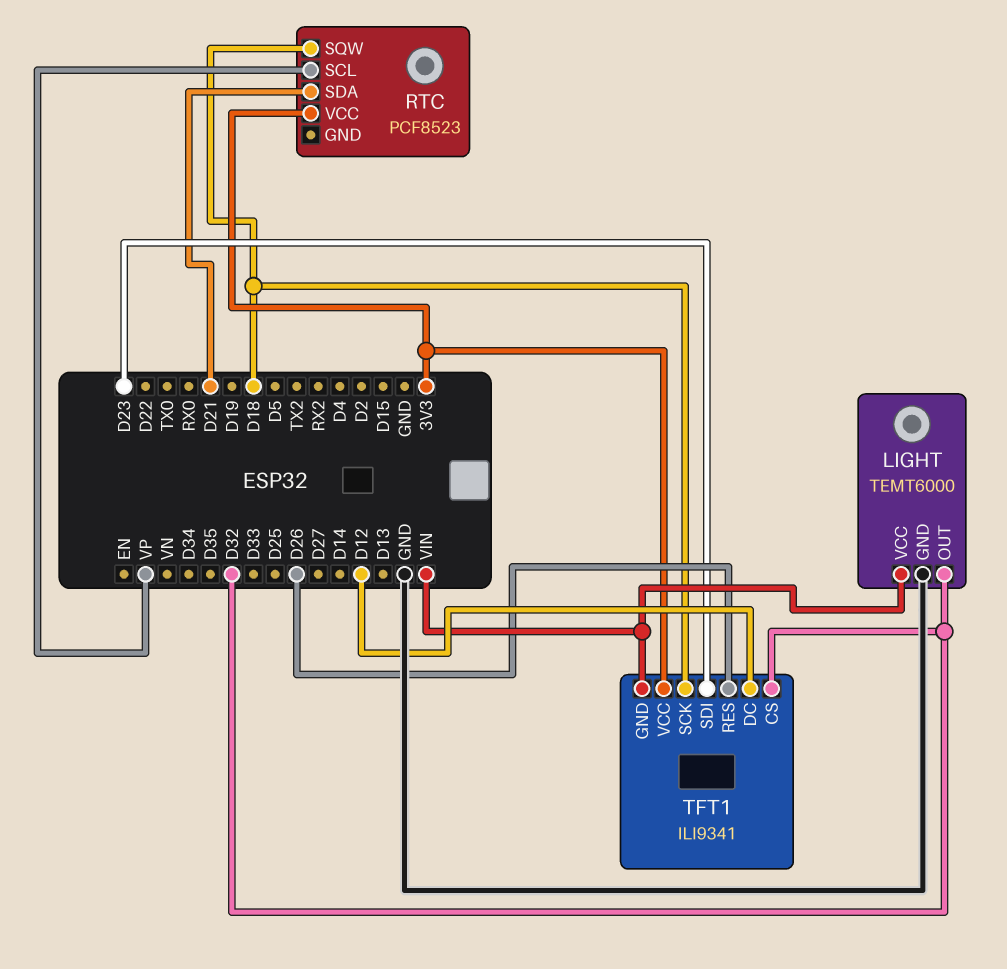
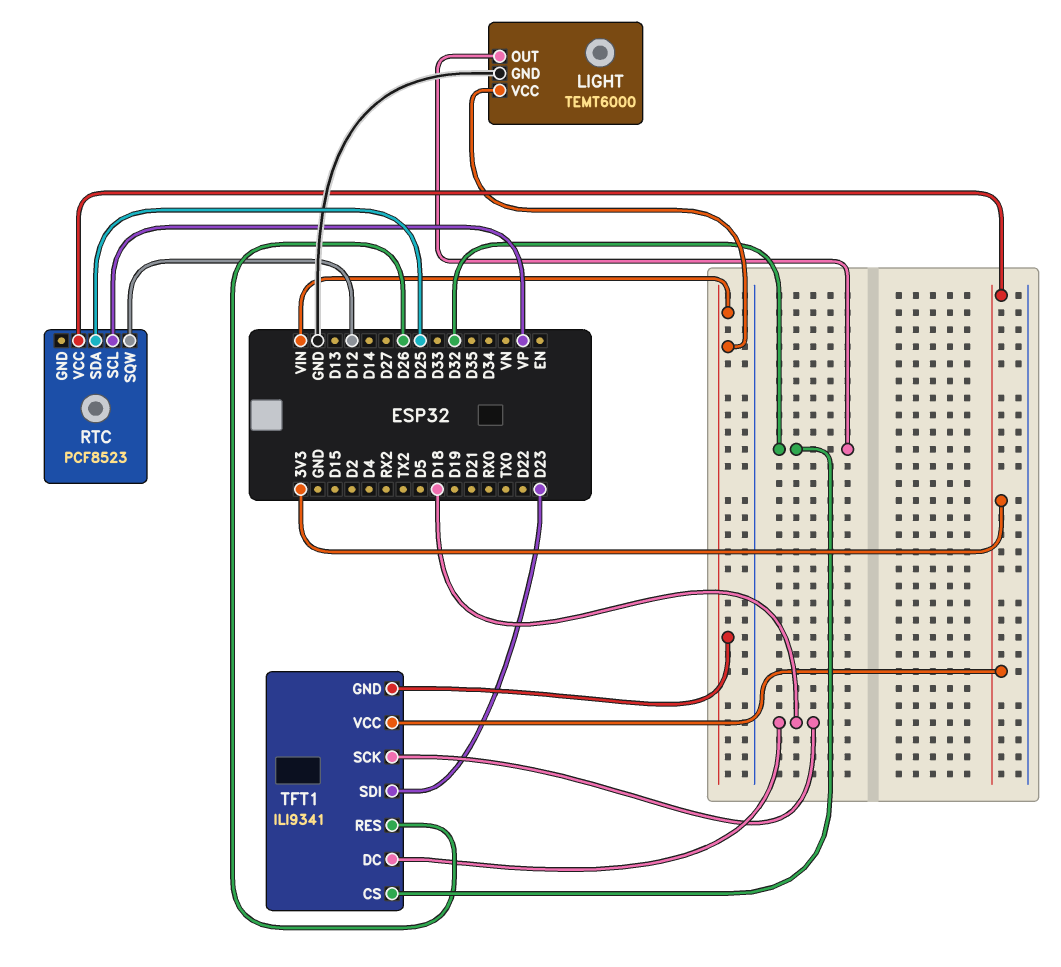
RTC pin SDA: D21 -> D25
RTC pin SQW: D18 -> D12
TFT1 pin DC: D12 -> D18

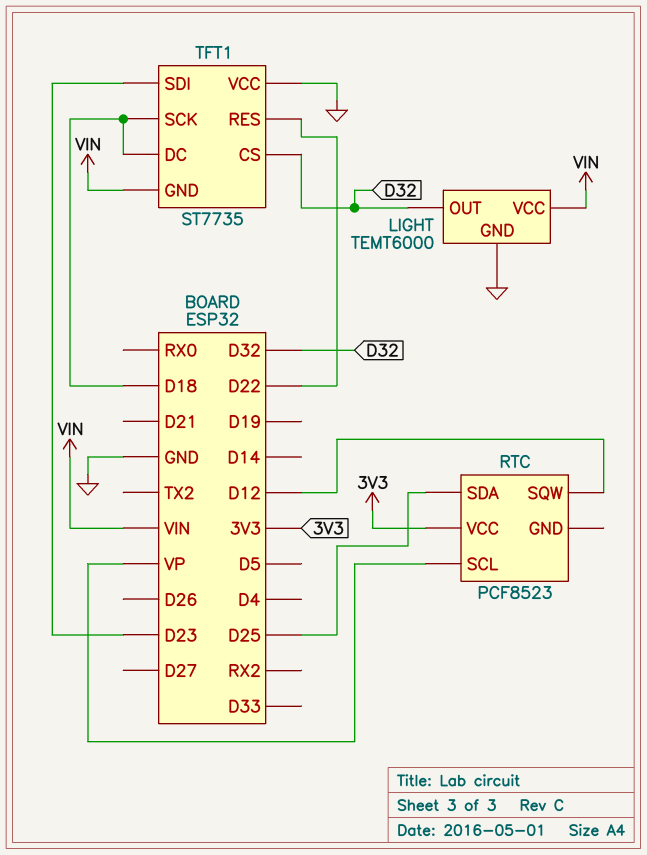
TFT1: ILI9341 -> ST7735
TFT1 pin RES: D26 -> D22
TFT1 pin VCC: 3V3 -> GND

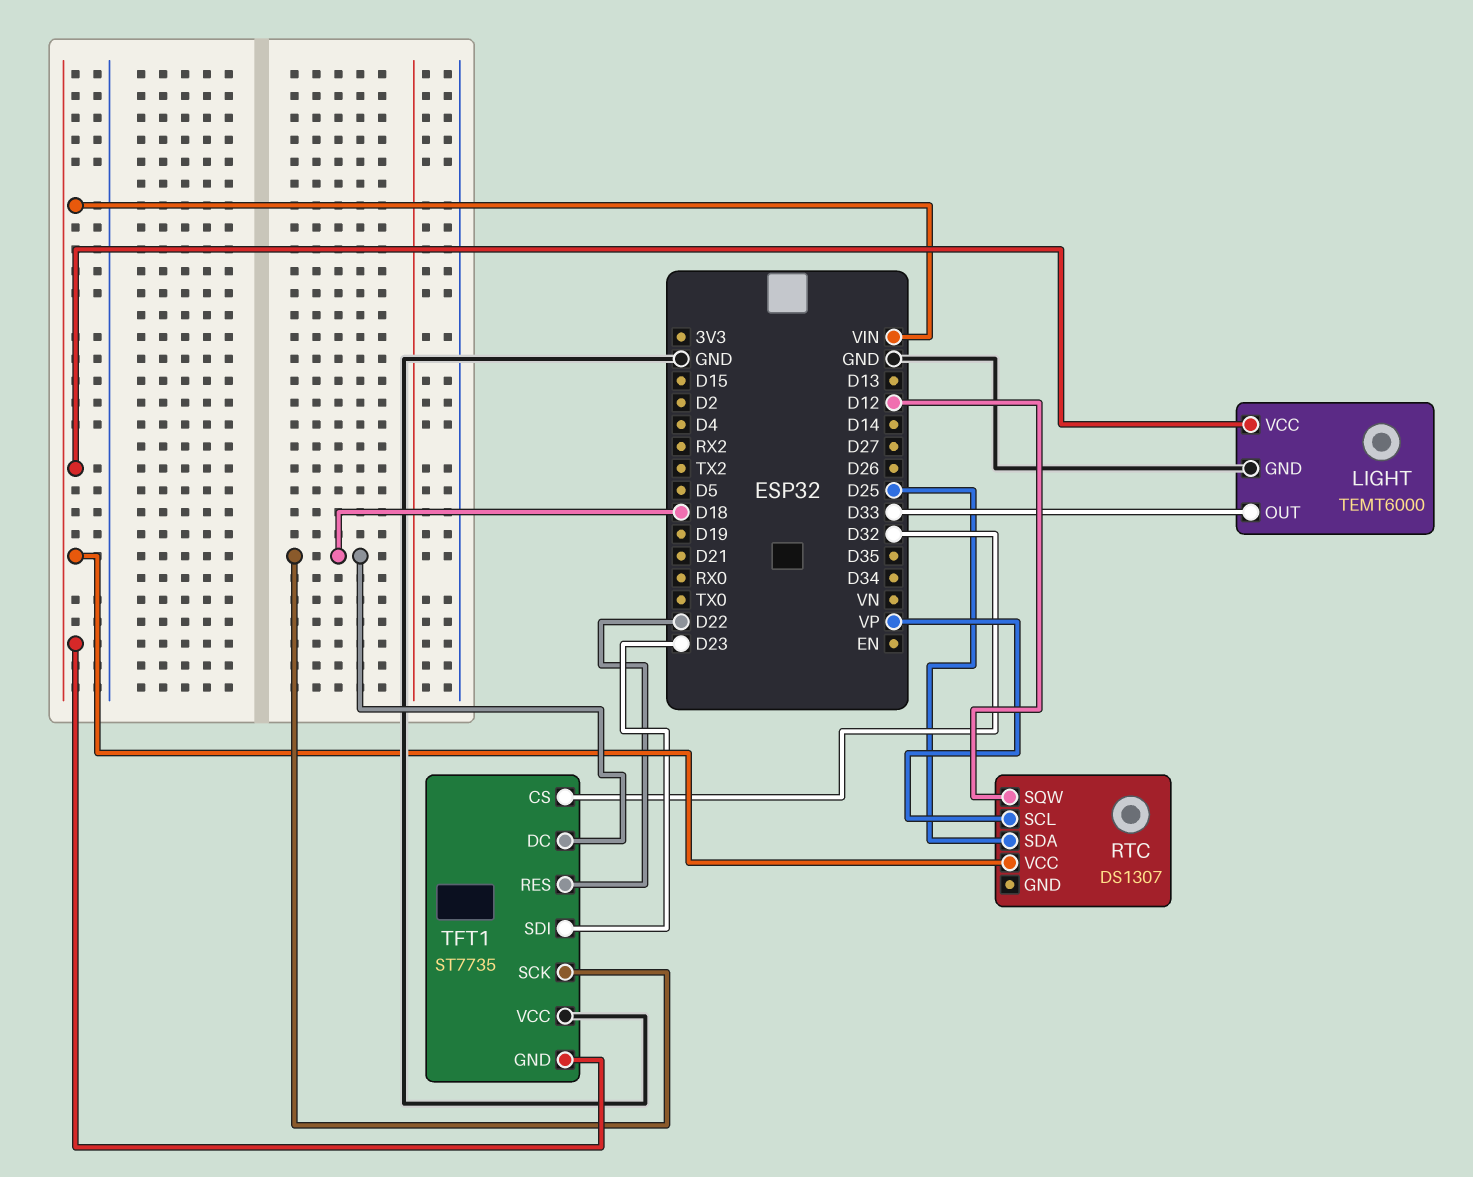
LIGHT pin OUT: D32 -> D33
RTC: PCF8523 -> DS1307
RTC pin VCC: 3V3 -> VIN

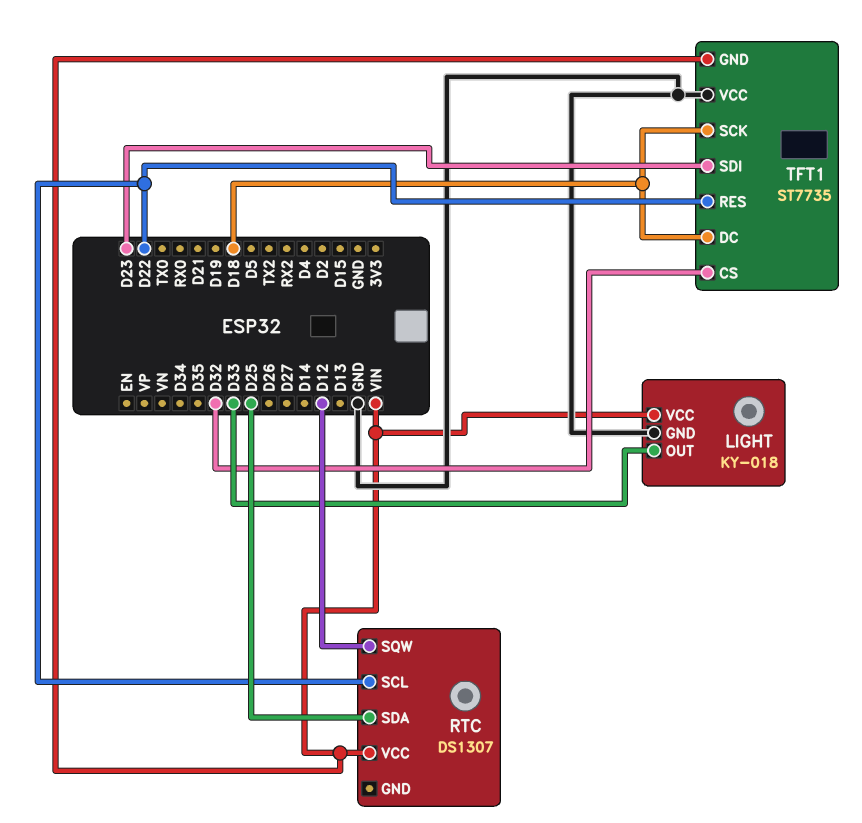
LIGHT: TEMT6000 -> KY-018
RTC pin SCL: VP -> D22

